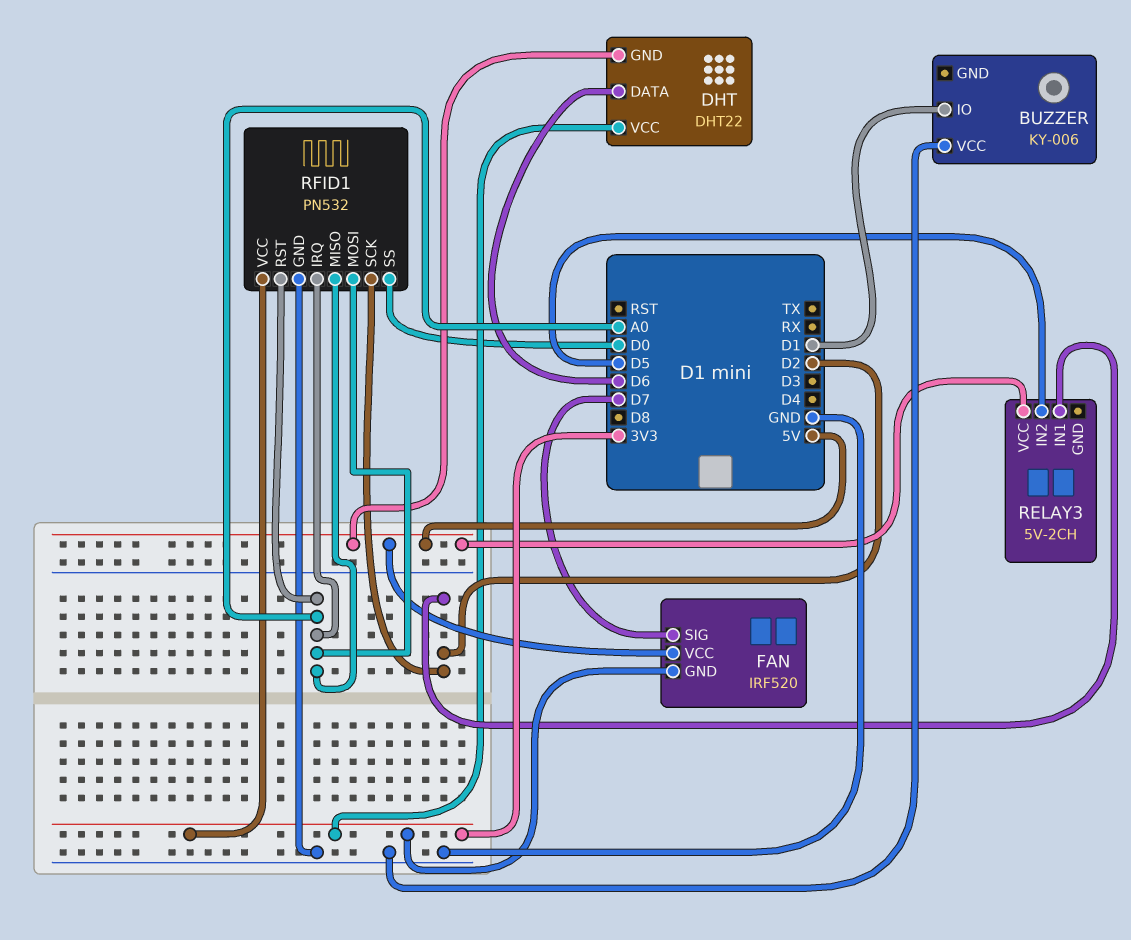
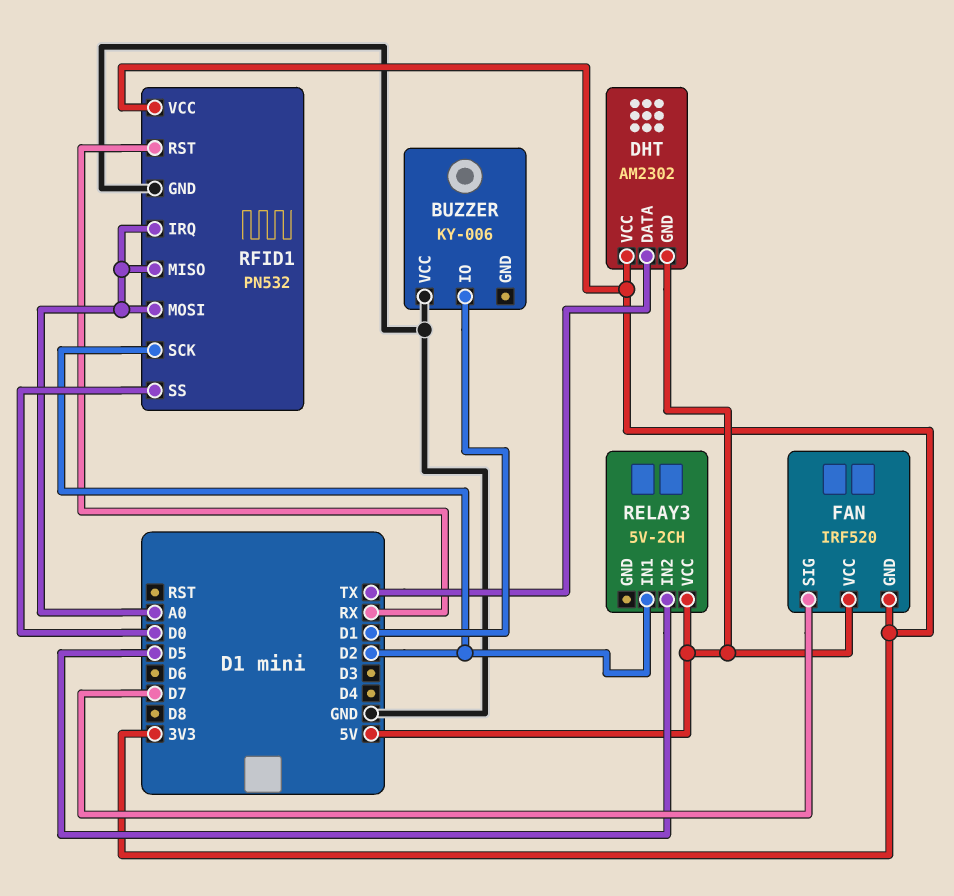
DHT: DHT22 -> AM2302
DHT pin DATA: D6 -> TX
RFID1 pin RST: A0 -> RX

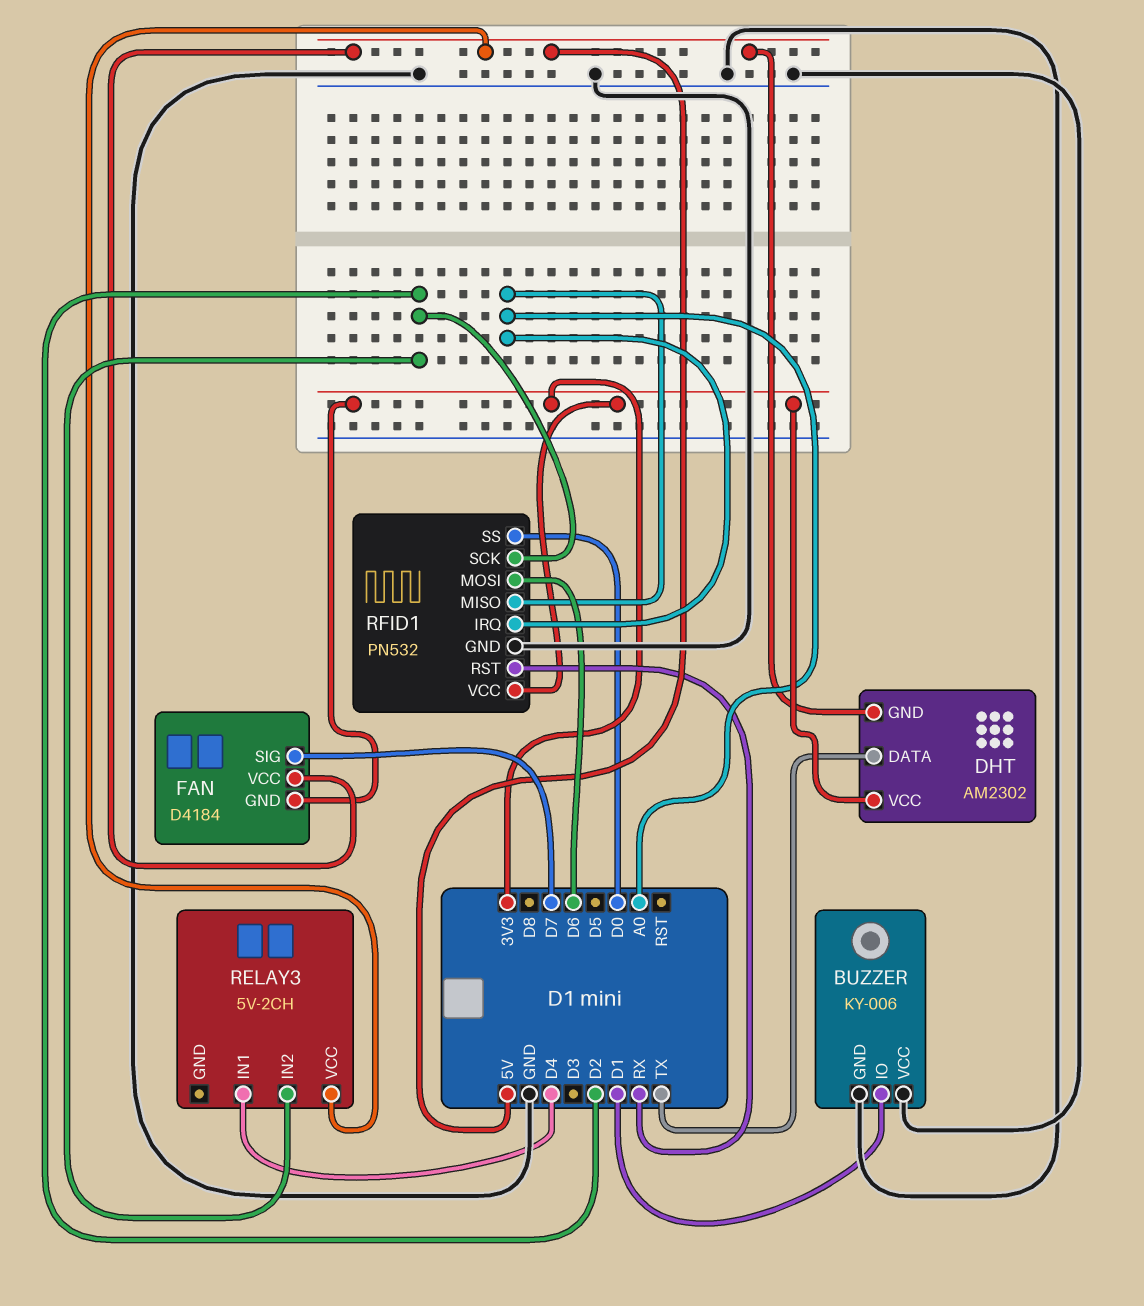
BUZZER pin GND: none -> GND
FAN: IRF520 -> D4184
RELAY3 pin IN1: D2 -> D4
RELAY3 pin IN2: D5 -> D2
RFID1 pin MOSI: A0 -> D6

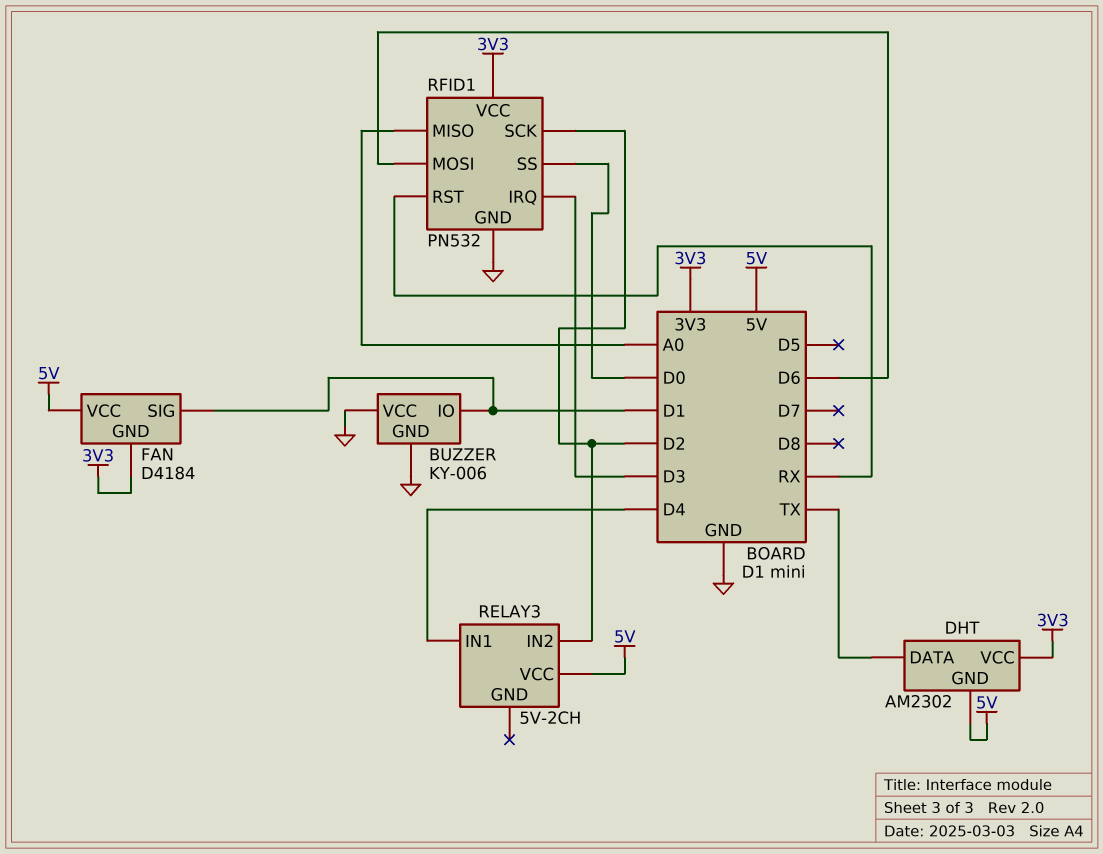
FAN pin SIG: D7 -> D1
RFID1 pin IRQ: A0 -> D3

